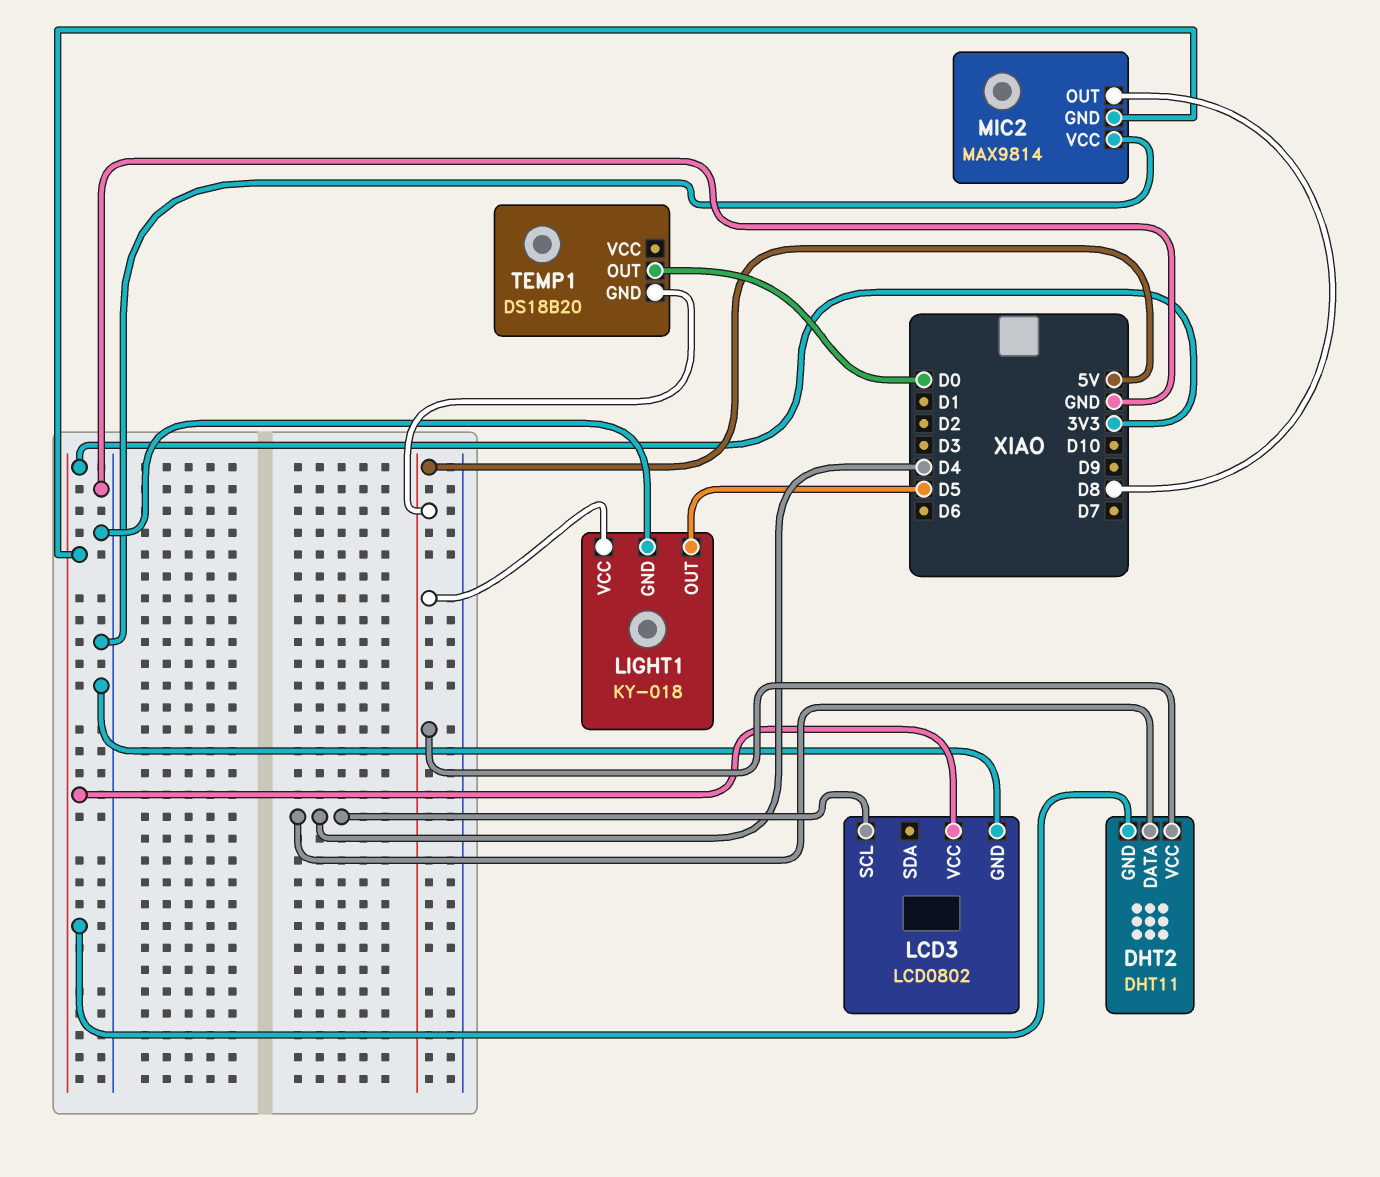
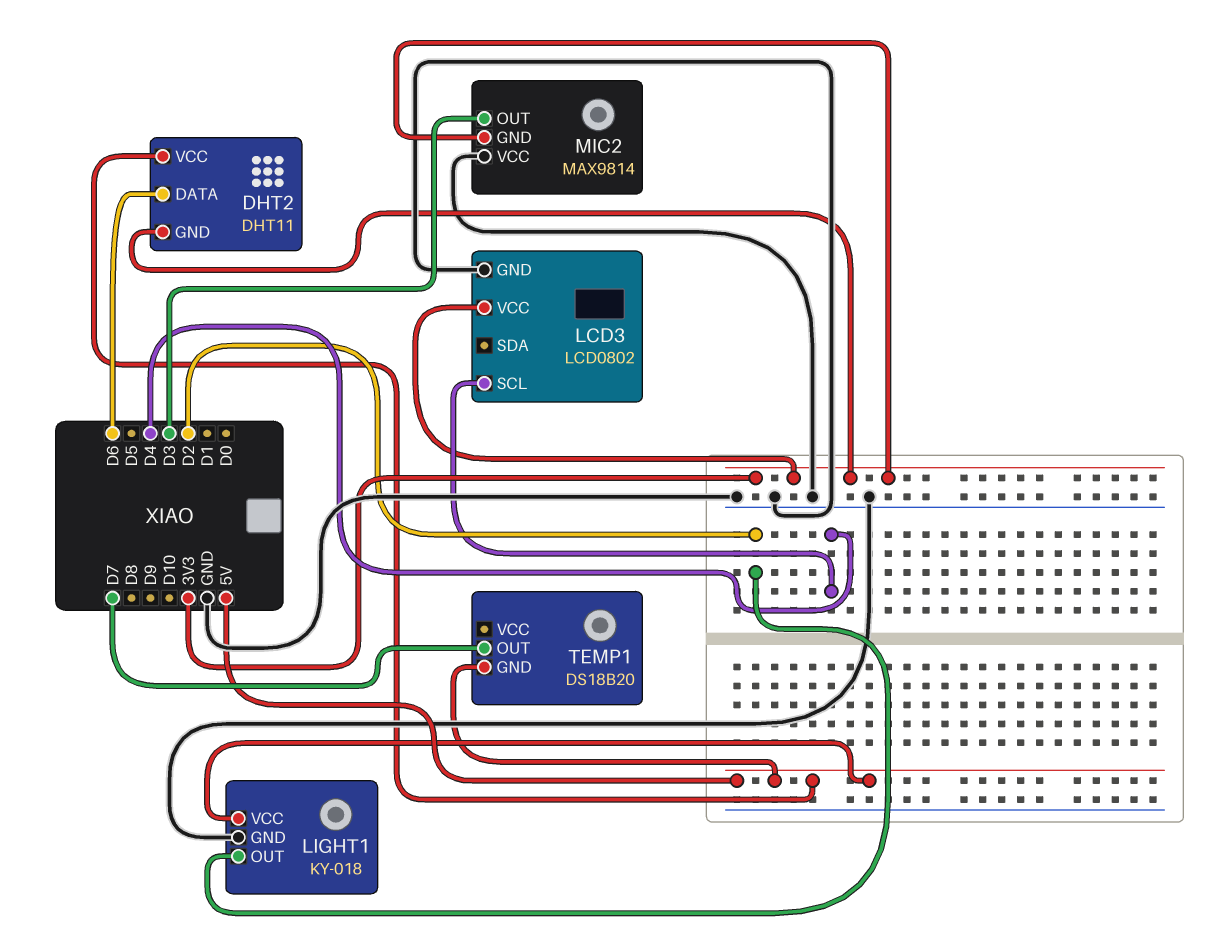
DHT2 pin DATA: D4 -> D6
LIGHT1 pin OUT: D5 -> D2
MIC2 pin OUT: D8 -> D3
TEMP1 pin OUT: D0 -> D7

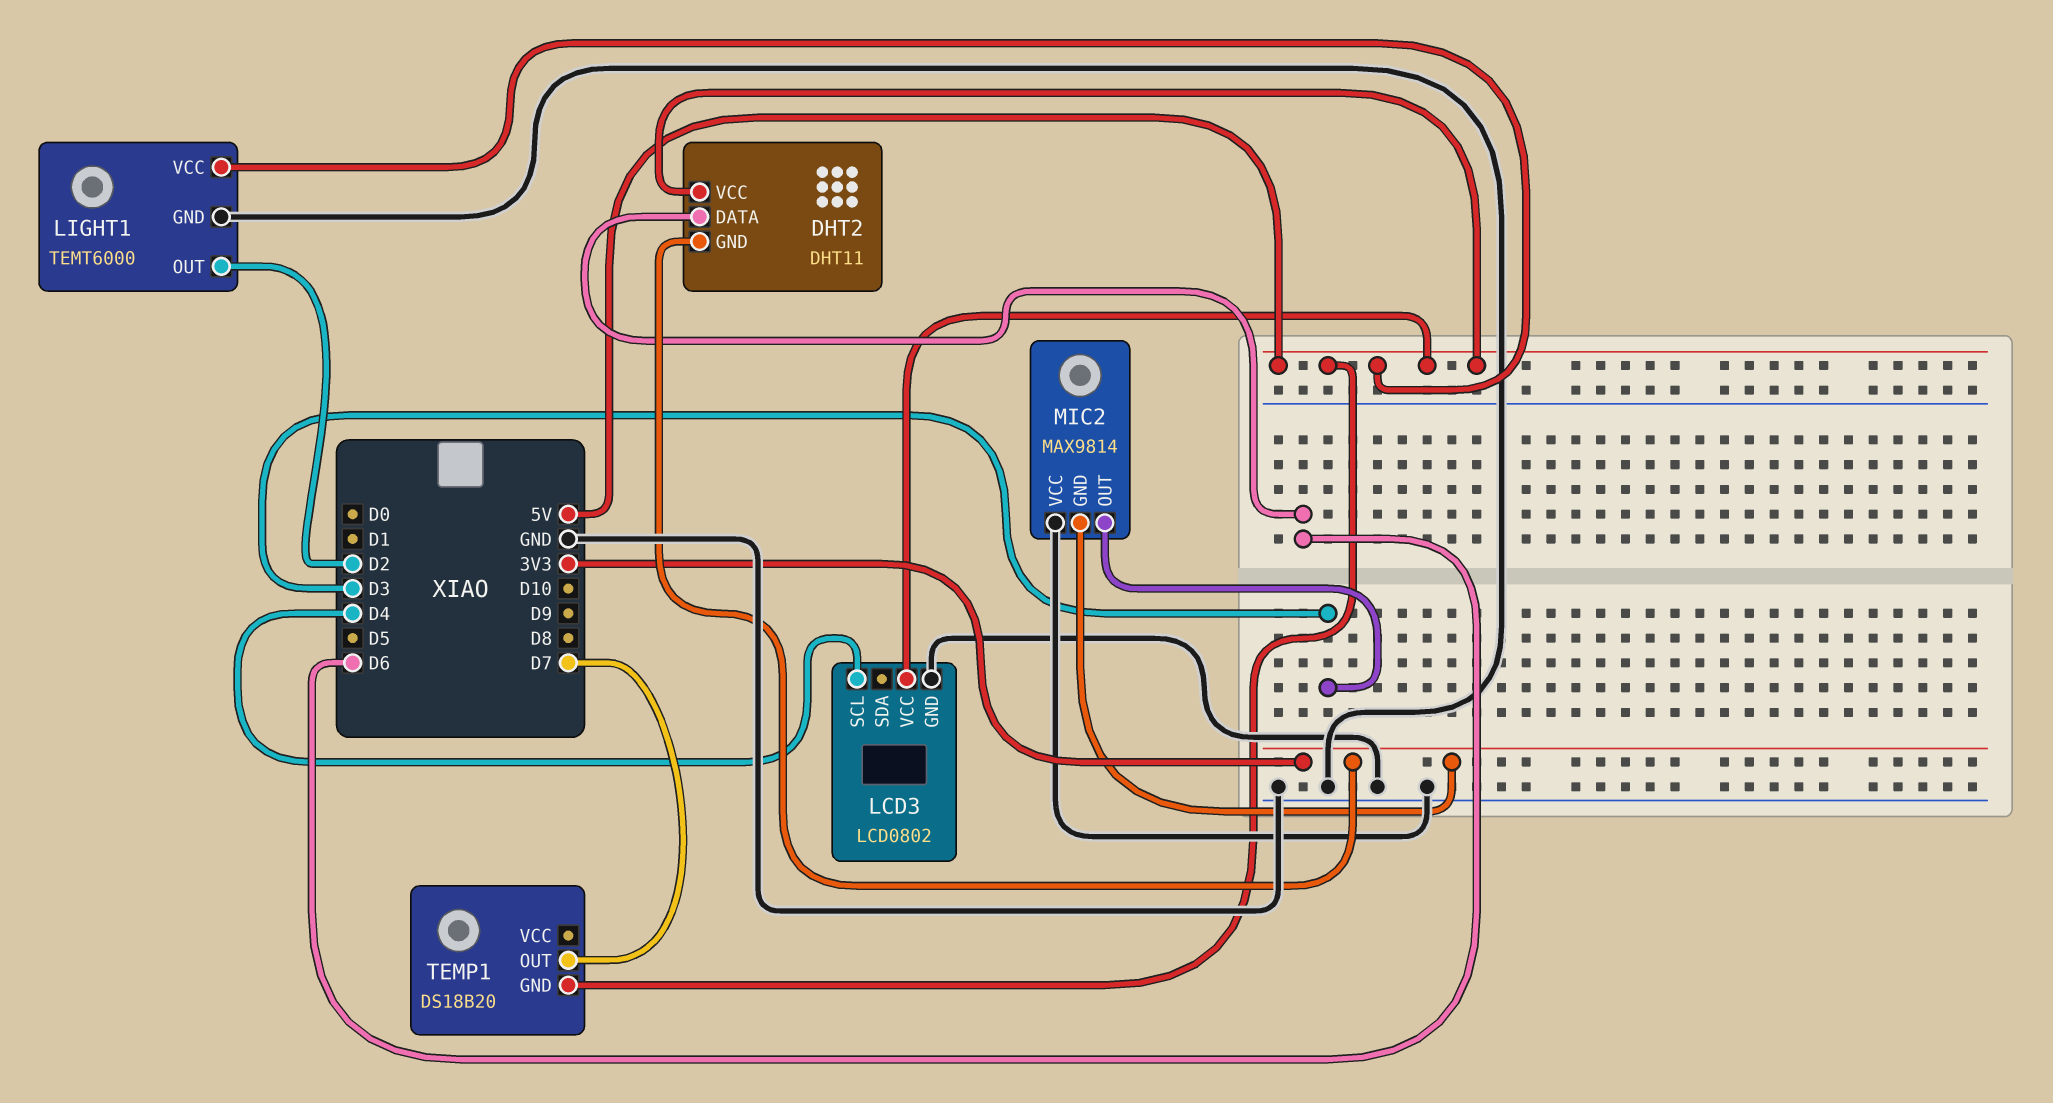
LCD3 pin VCC: 3V3 -> 5V
LIGHT1: KY-018 -> TEMT6000

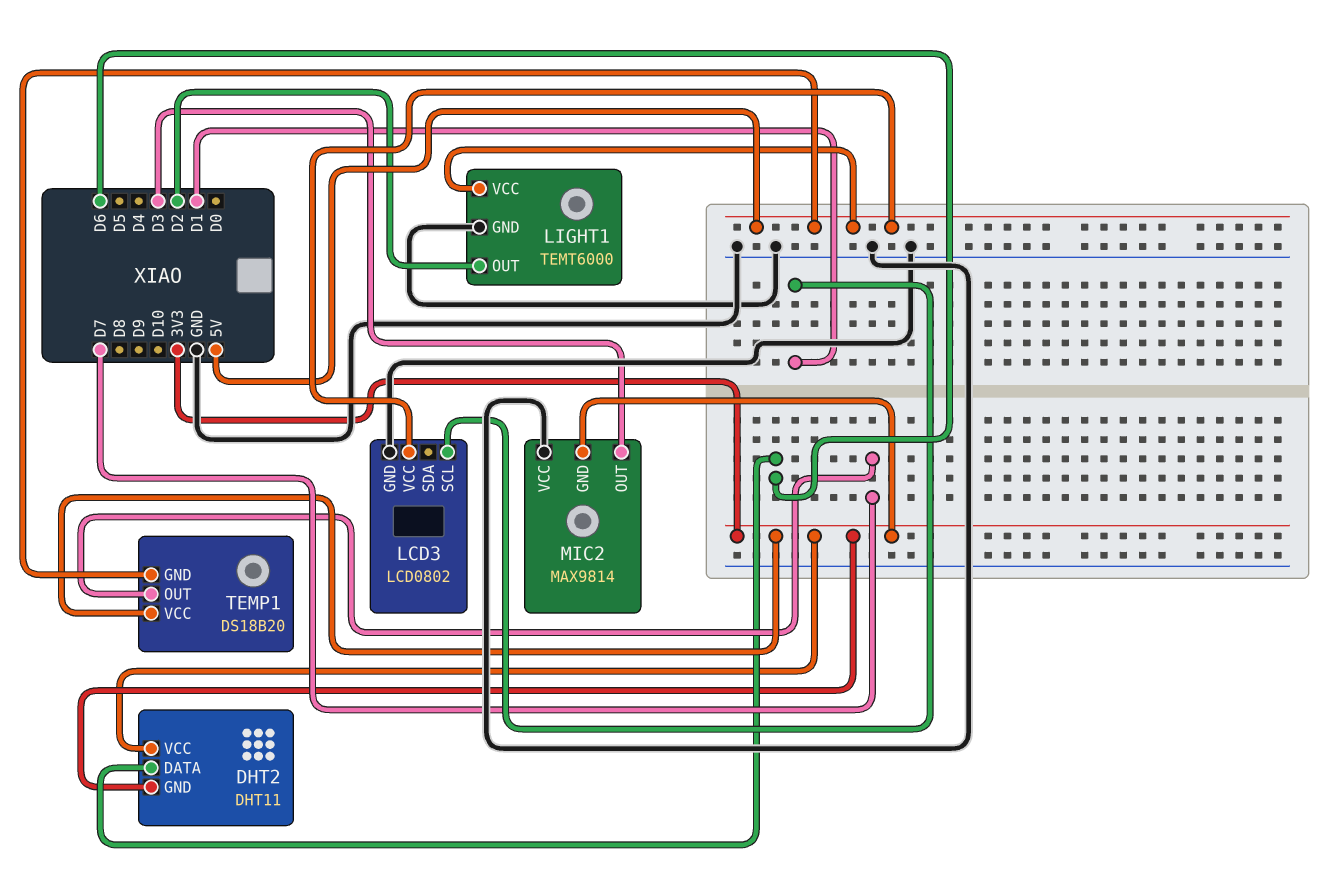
DHT2 pin VCC: 5V -> 3V3
LCD3 pin SCL: D4 -> D1
TEMP1 pin VCC: none -> 3V3

